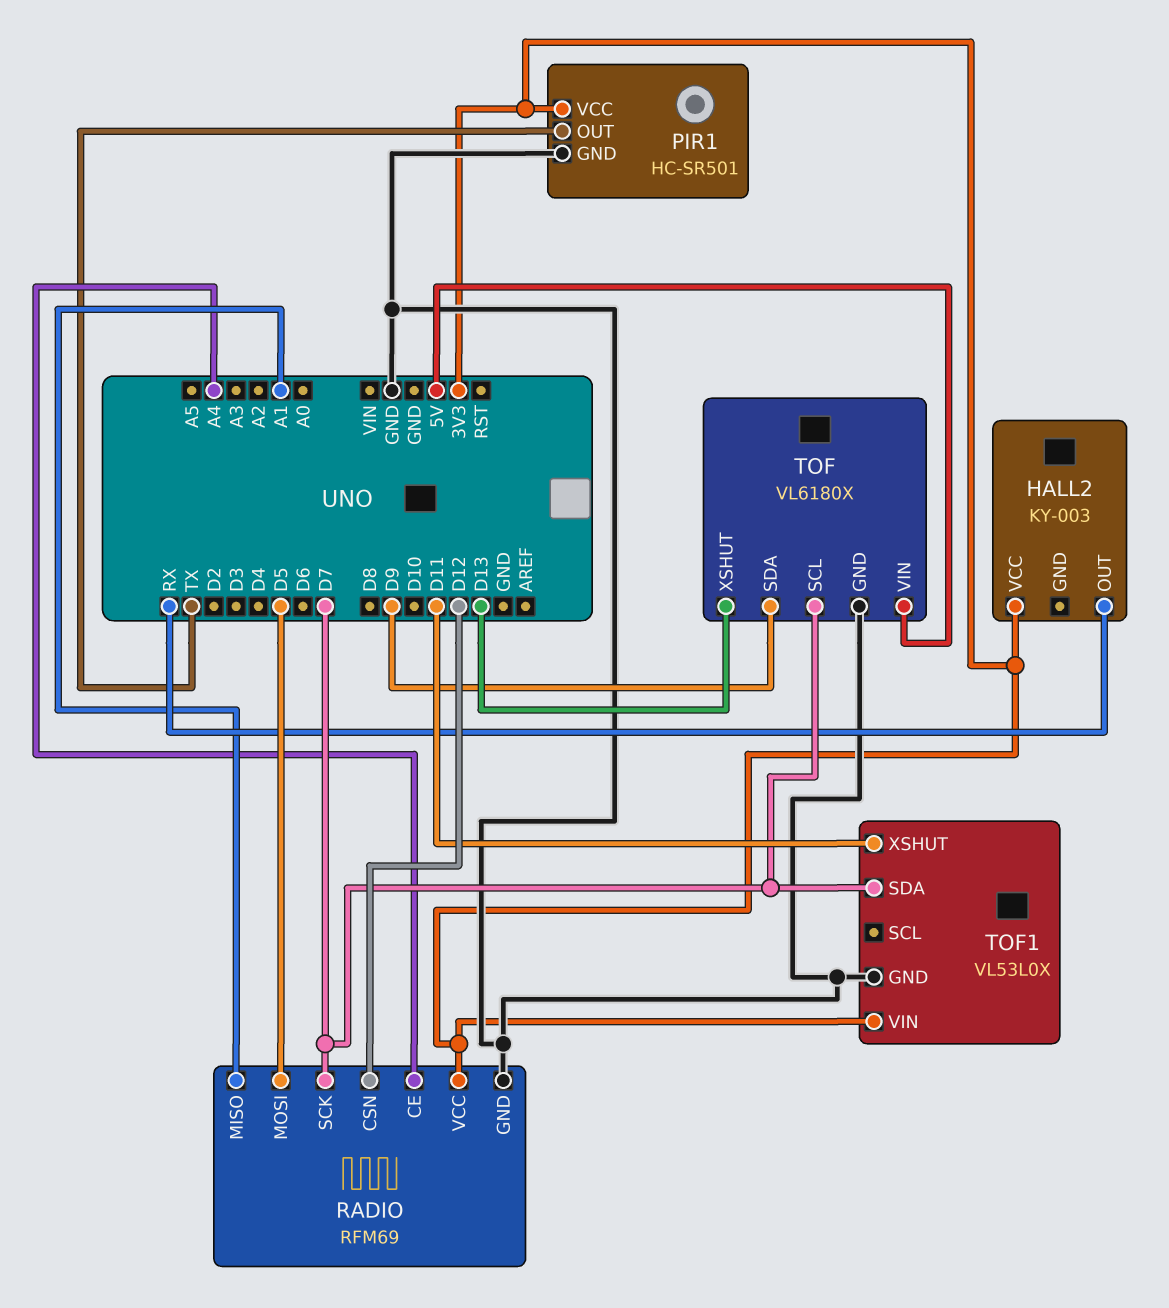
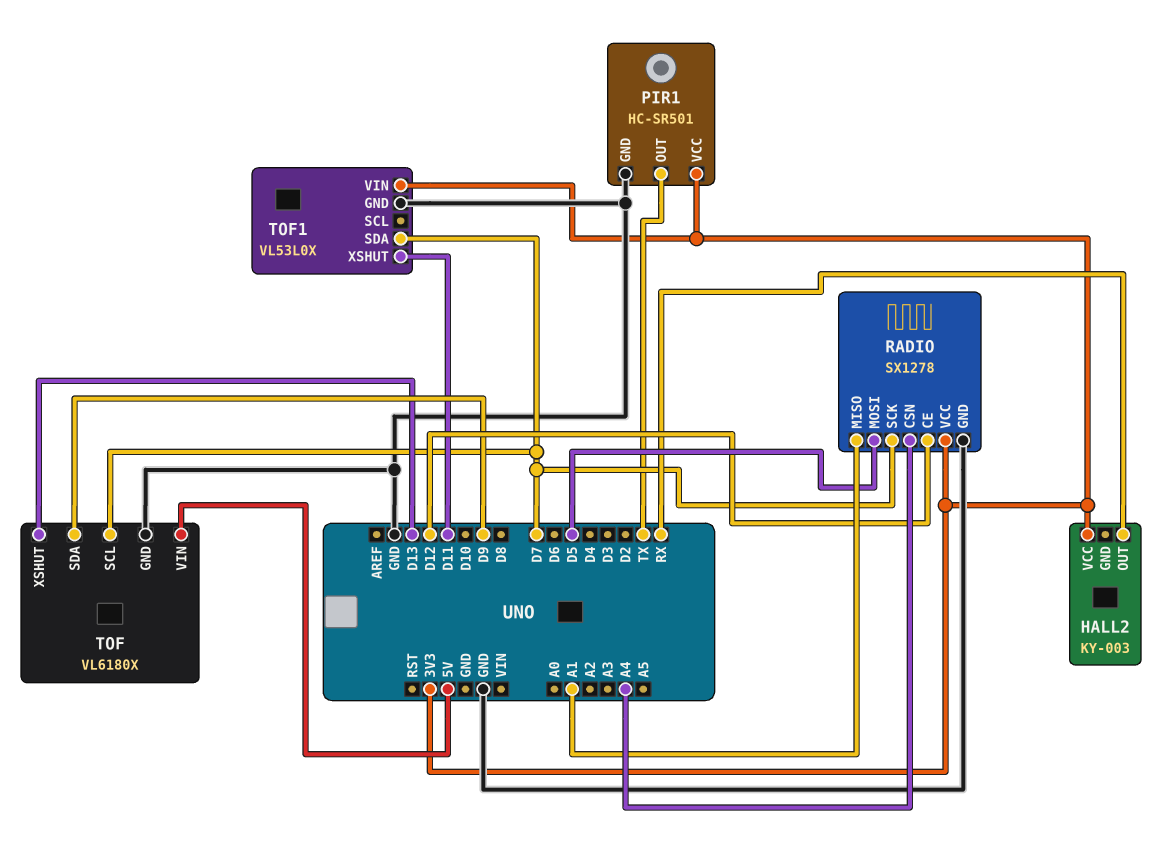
RADIO: RFM69 -> SX1278
RADIO pin CE: A4 -> D12
RADIO pin CSN: D12 -> A4

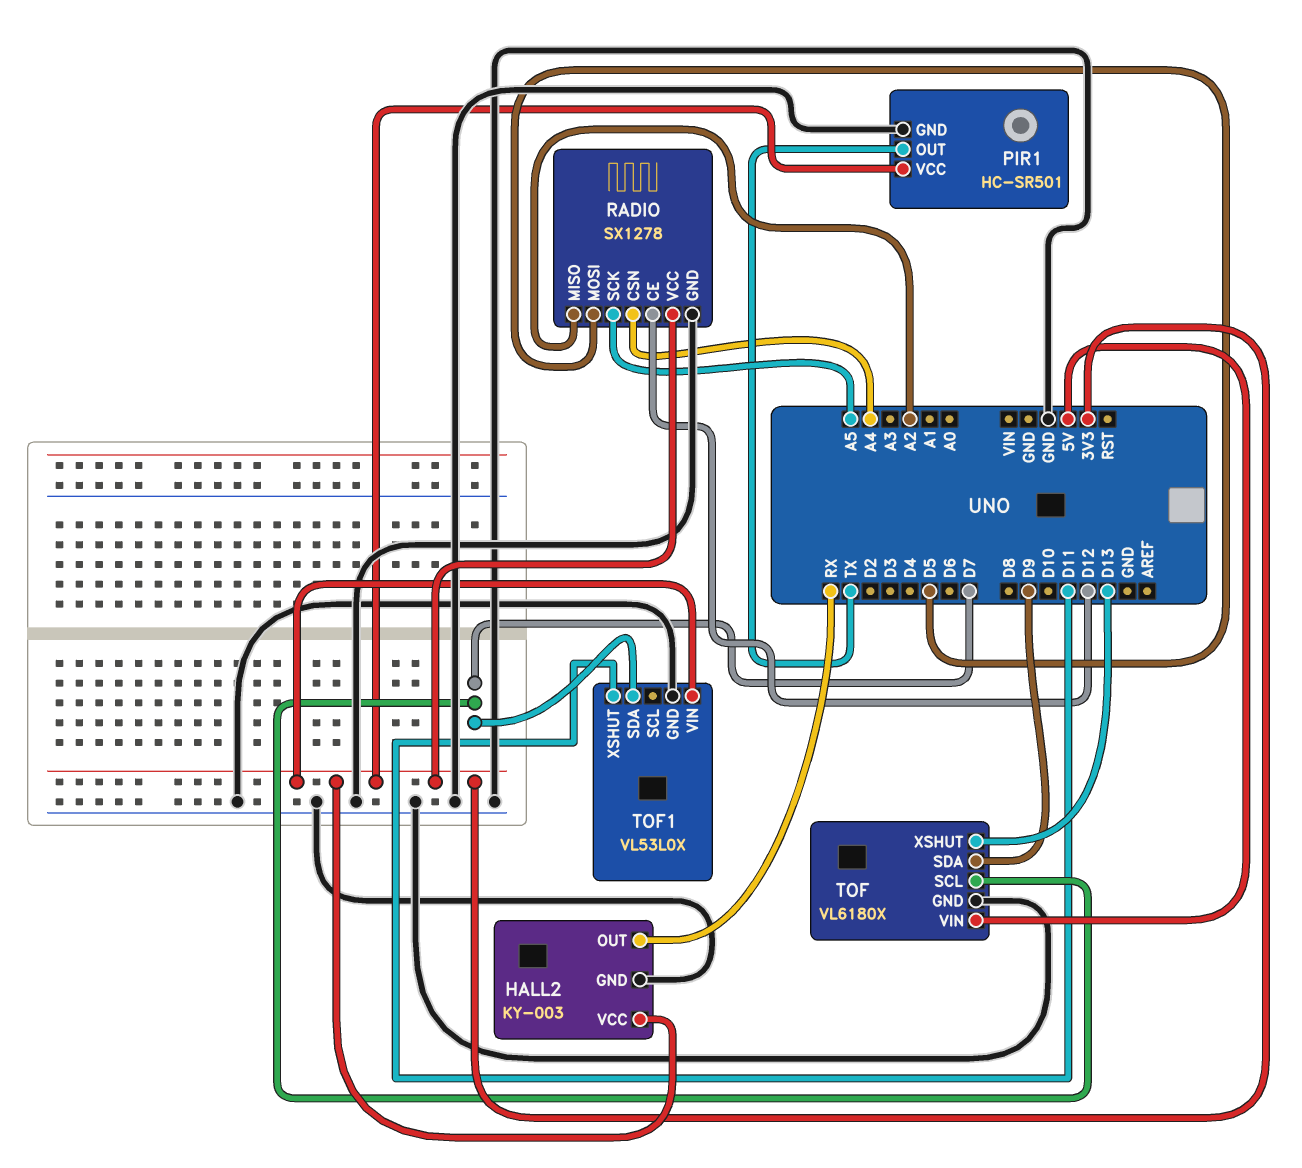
HALL2 pin GND: none -> GND
RADIO pin MISO: A1 -> A2
RADIO pin SCK: D7 -> A5

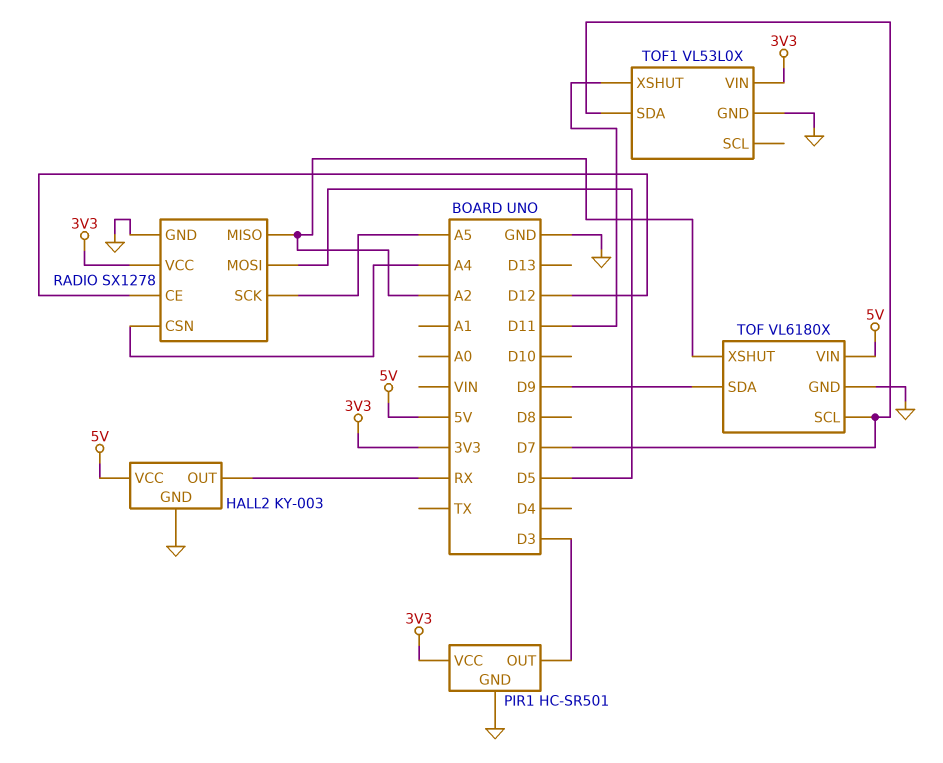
HALL2 pin VCC: 3V3 -> 5V
PIR1 pin OUT: TX -> D3
TOF pin XSHUT: D13 -> A2

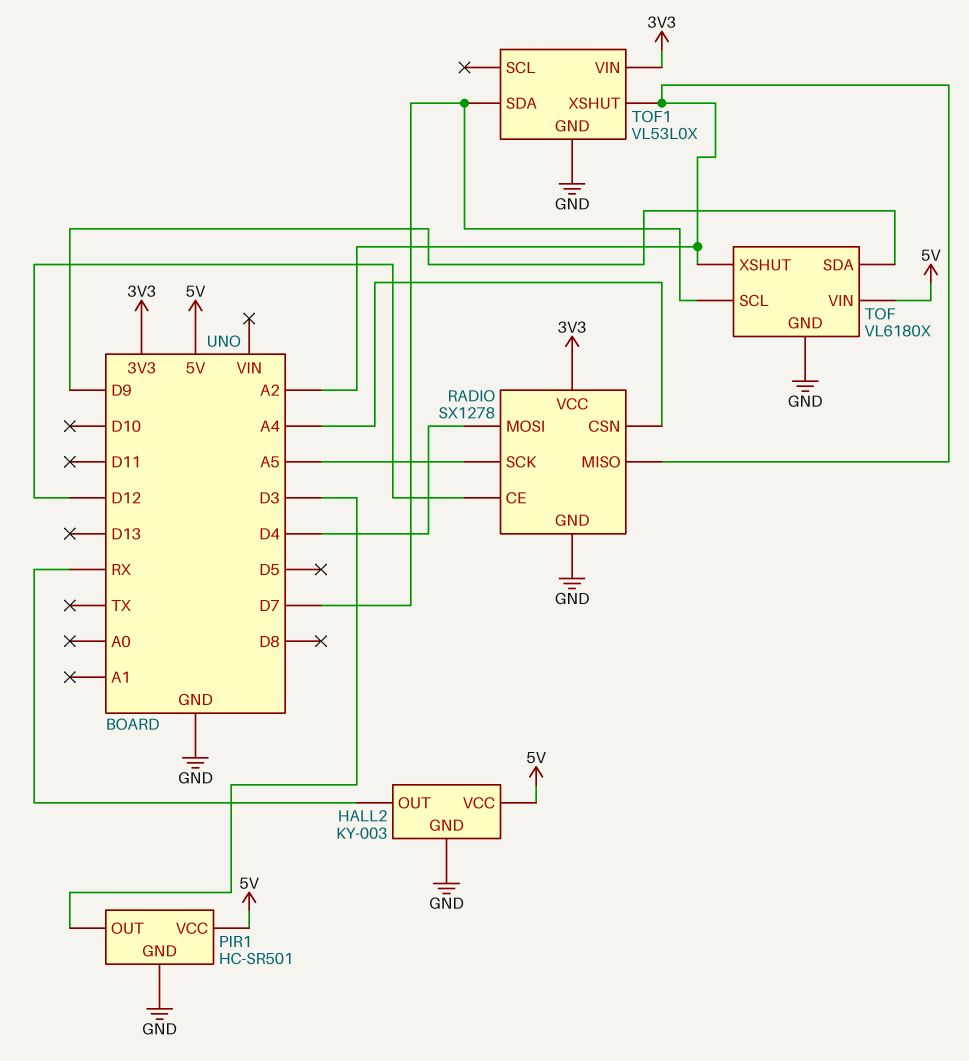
PIR1 pin VCC: 3V3 -> 5V
RADIO pin MOSI: D5 -> D4
TOF1 pin XSHUT: D11 -> A2

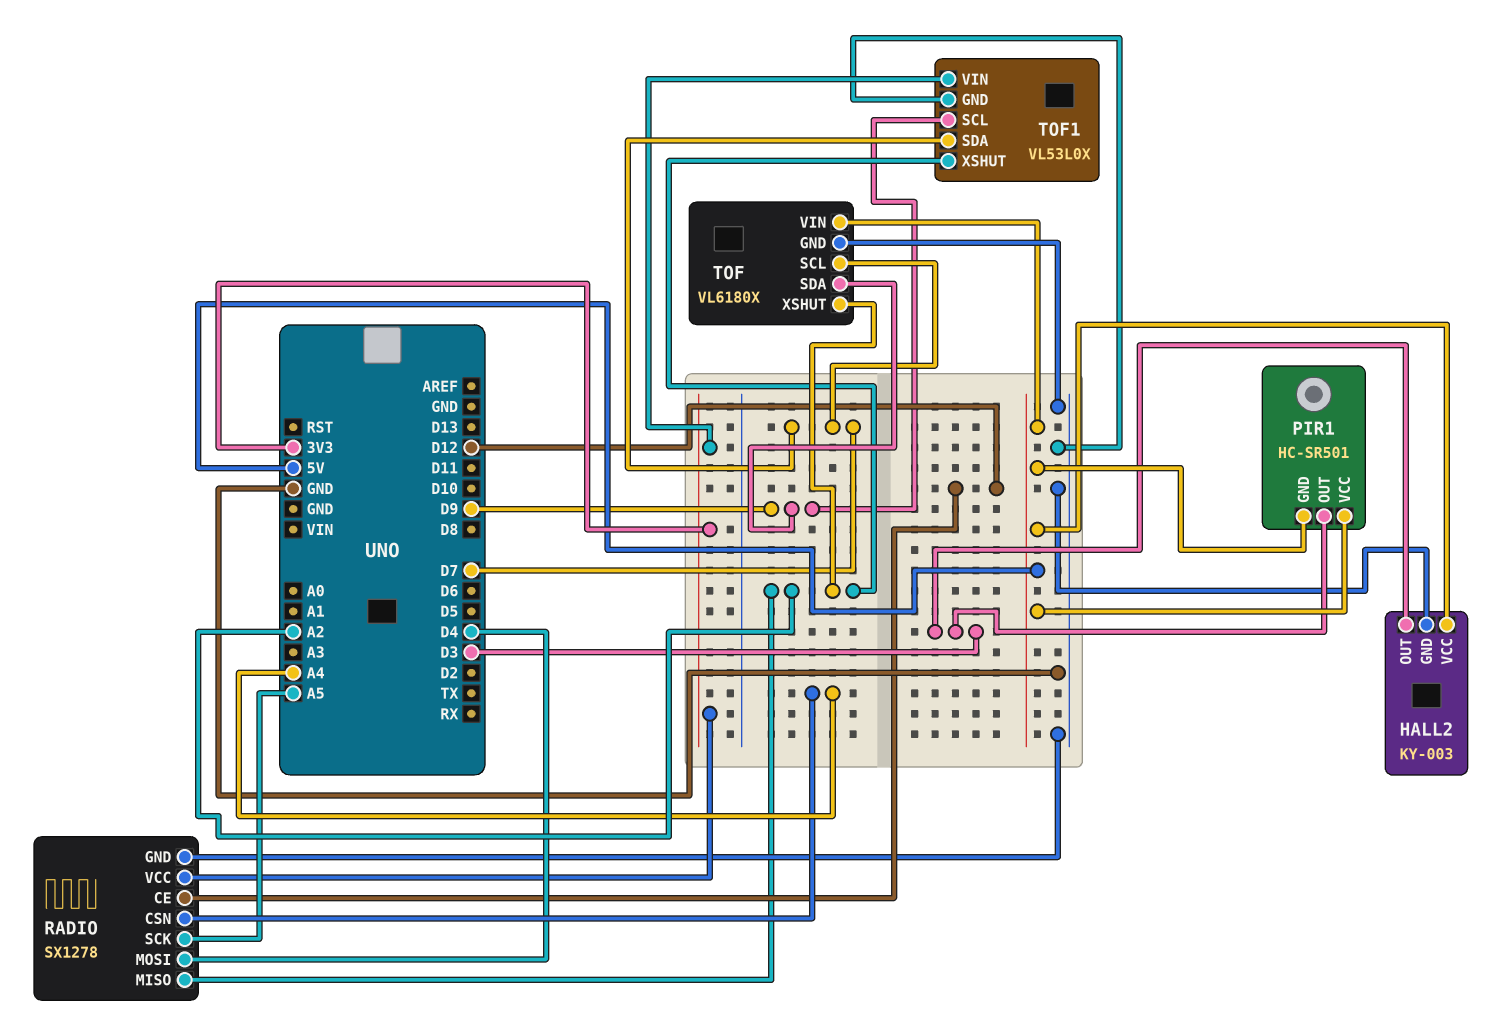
HALL2 pin OUT: RX -> D3
PIR1 pin GND: GND -> 5V
TOF1 pin SCL: none -> D9

